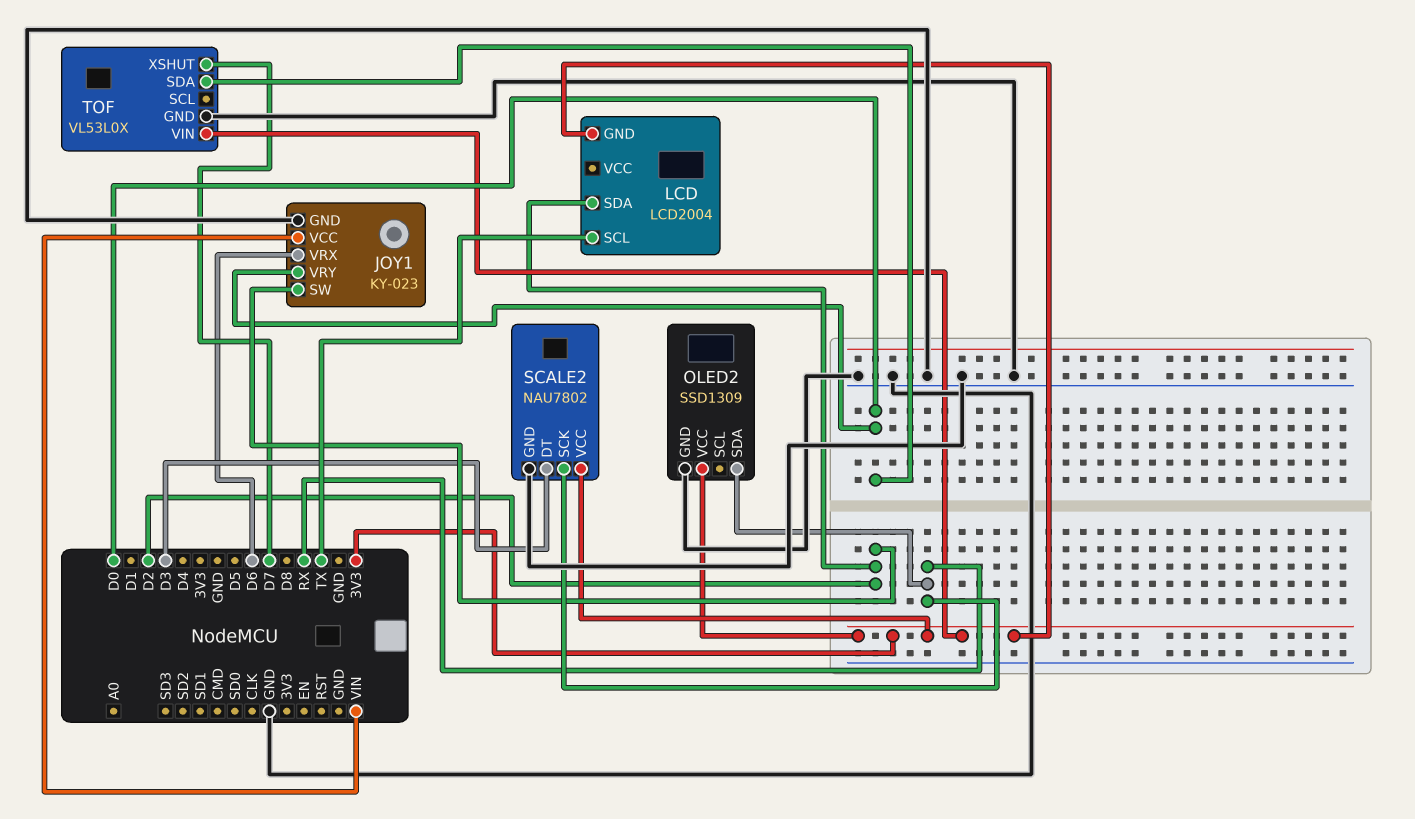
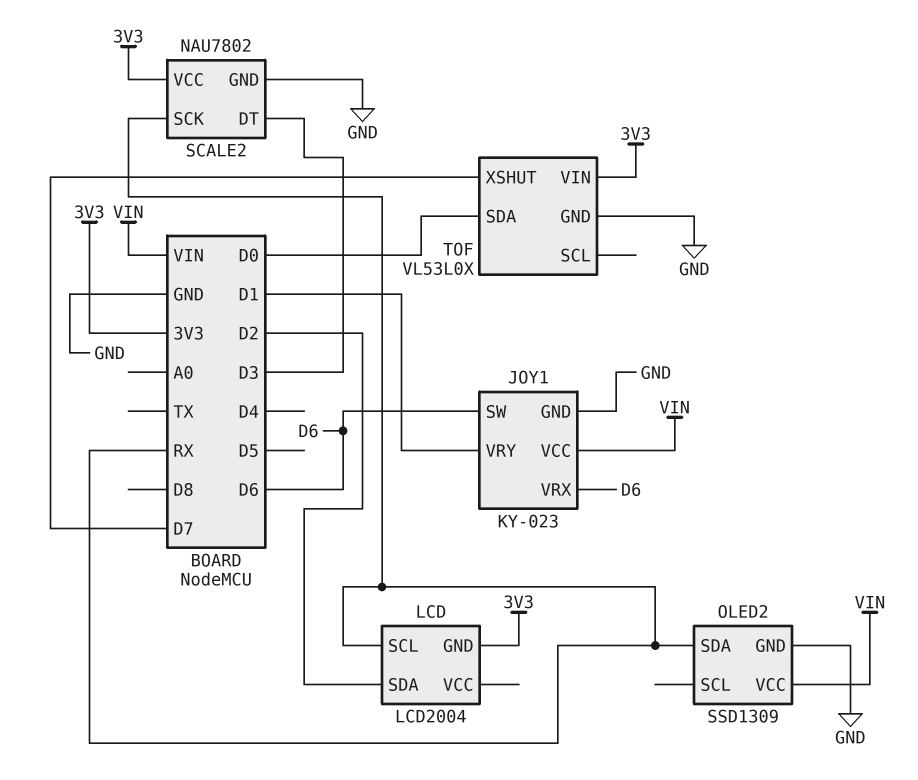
JOY1 pin SW: D2 -> D6
JOY1 pin VRY: D0 -> D1
LCD pin SCL: TX -> RX
OLED2 pin VCC: 3V3 -> VIN

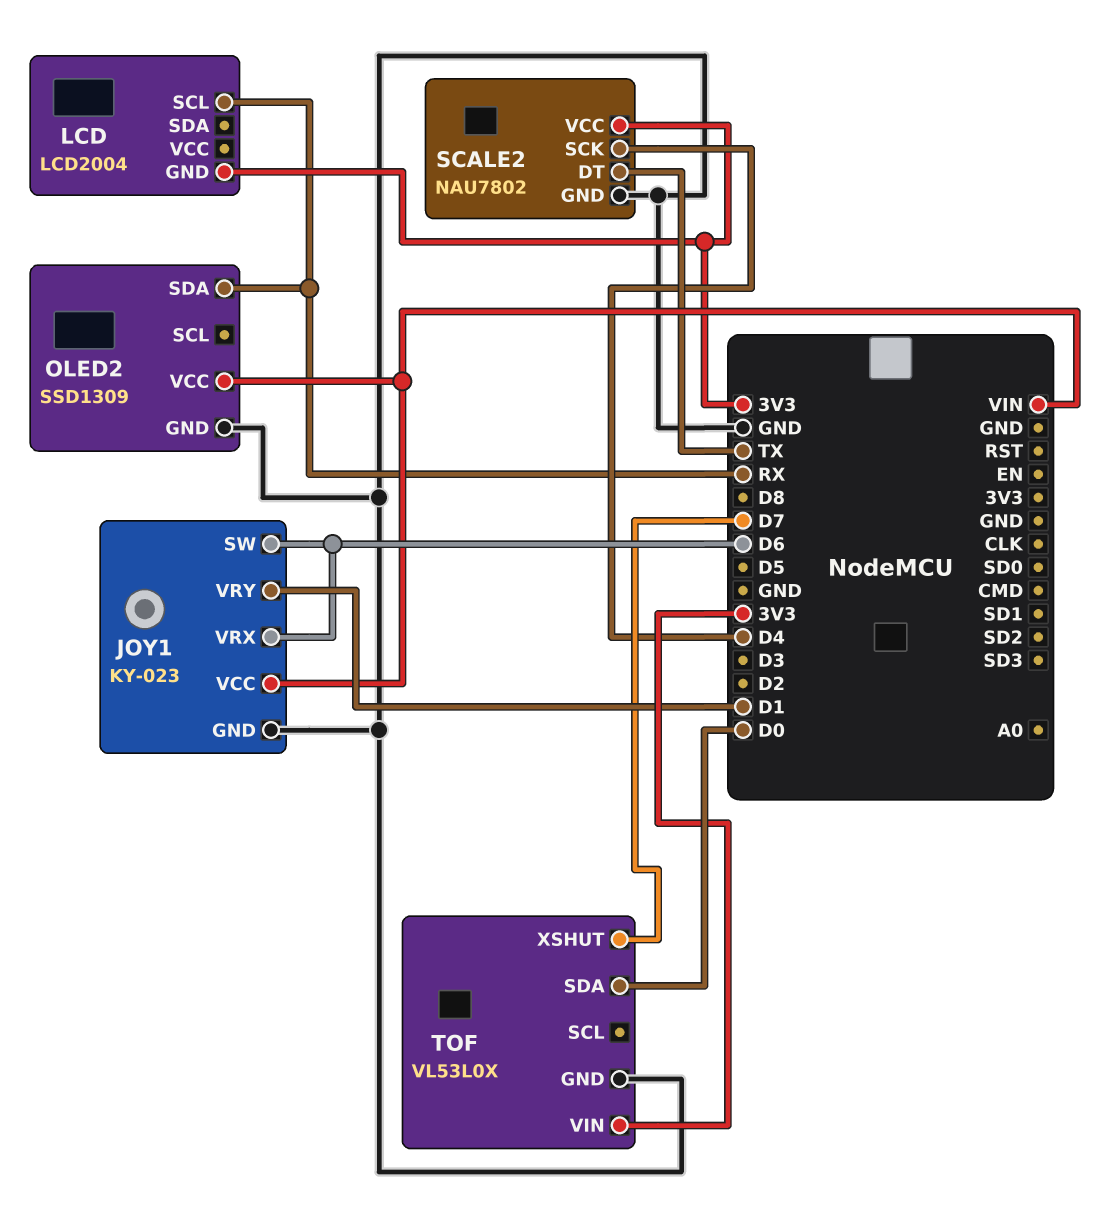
LCD pin SDA: D2 -> none
SCALE2 pin DT: D3 -> TX
SCALE2 pin SCK: RX -> D4

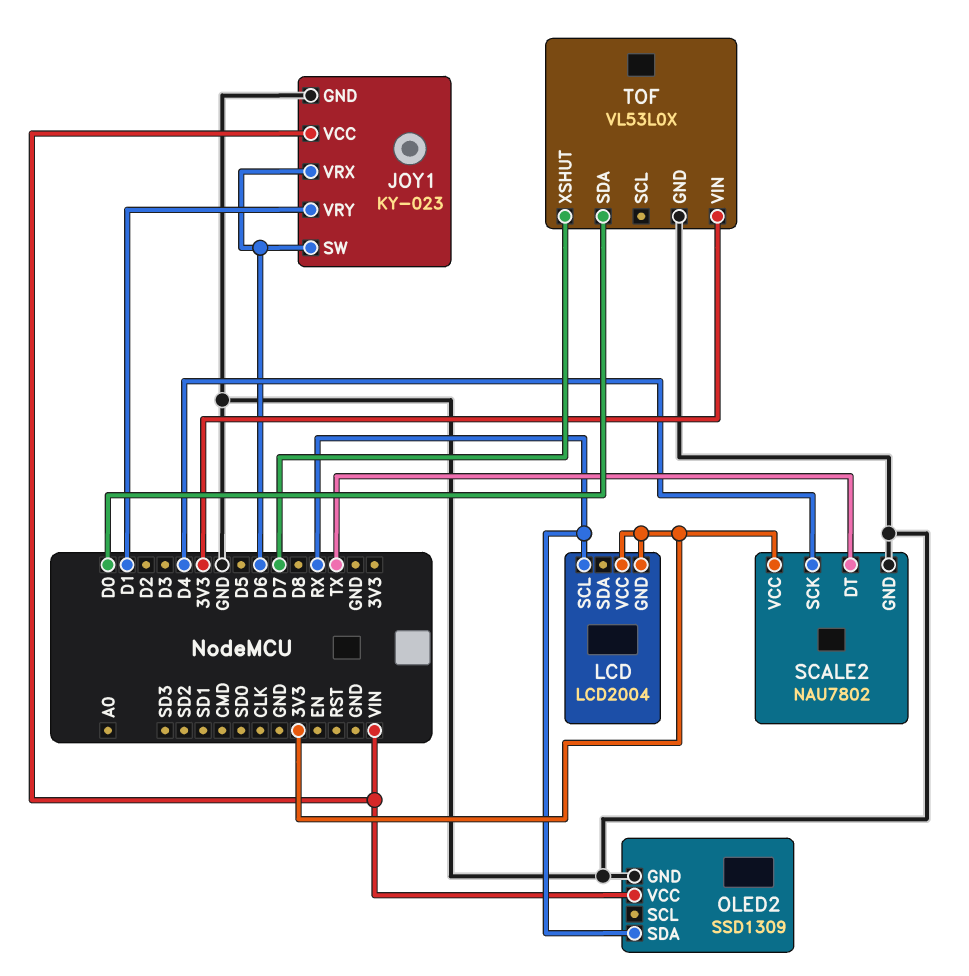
LCD pin VCC: none -> 3V3

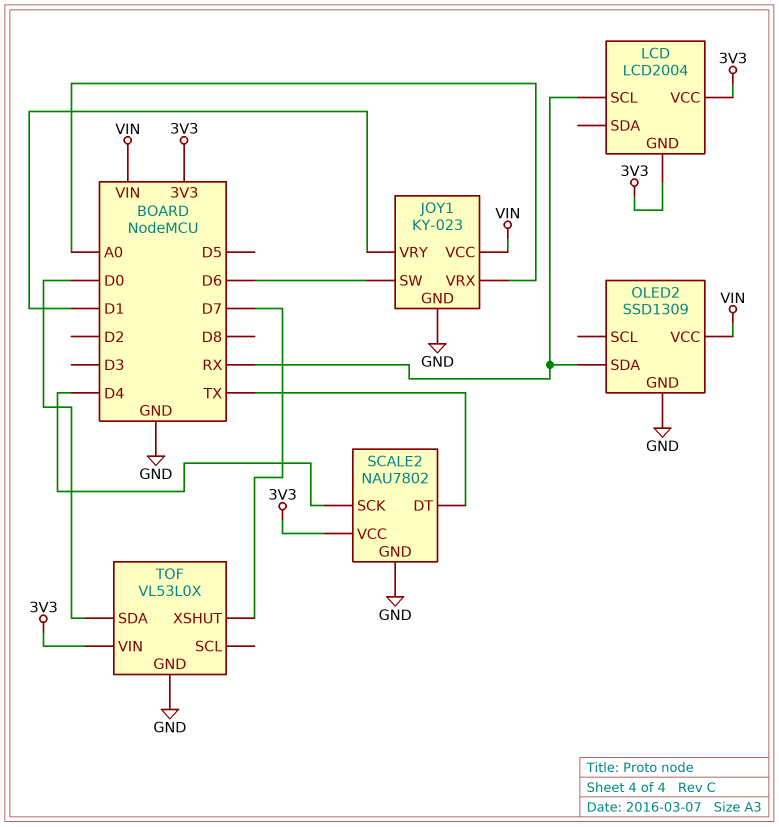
JOY1 pin VRX: D6 -> A0

